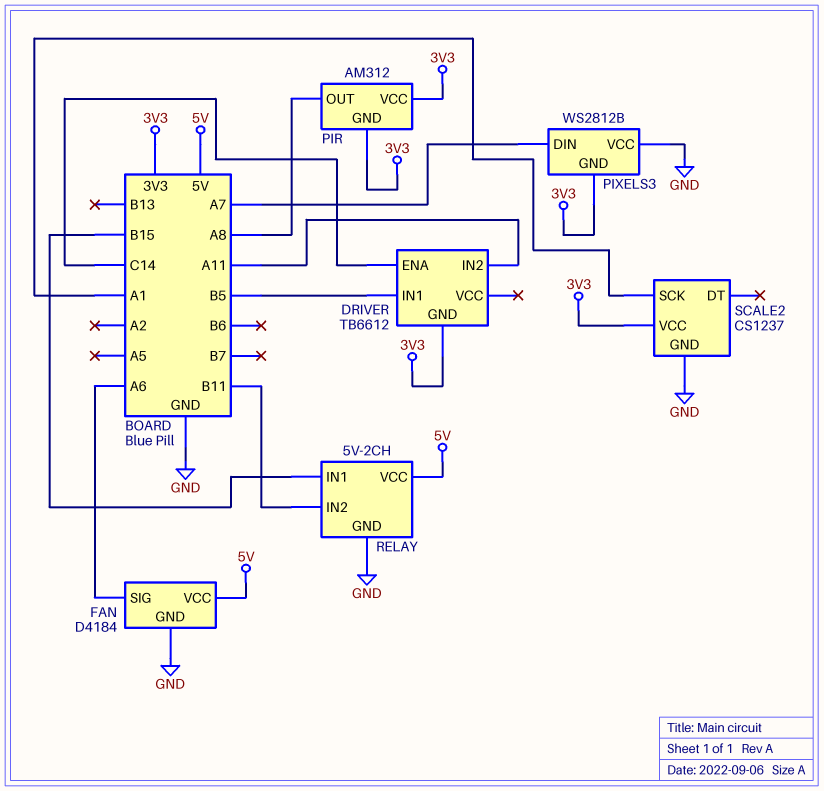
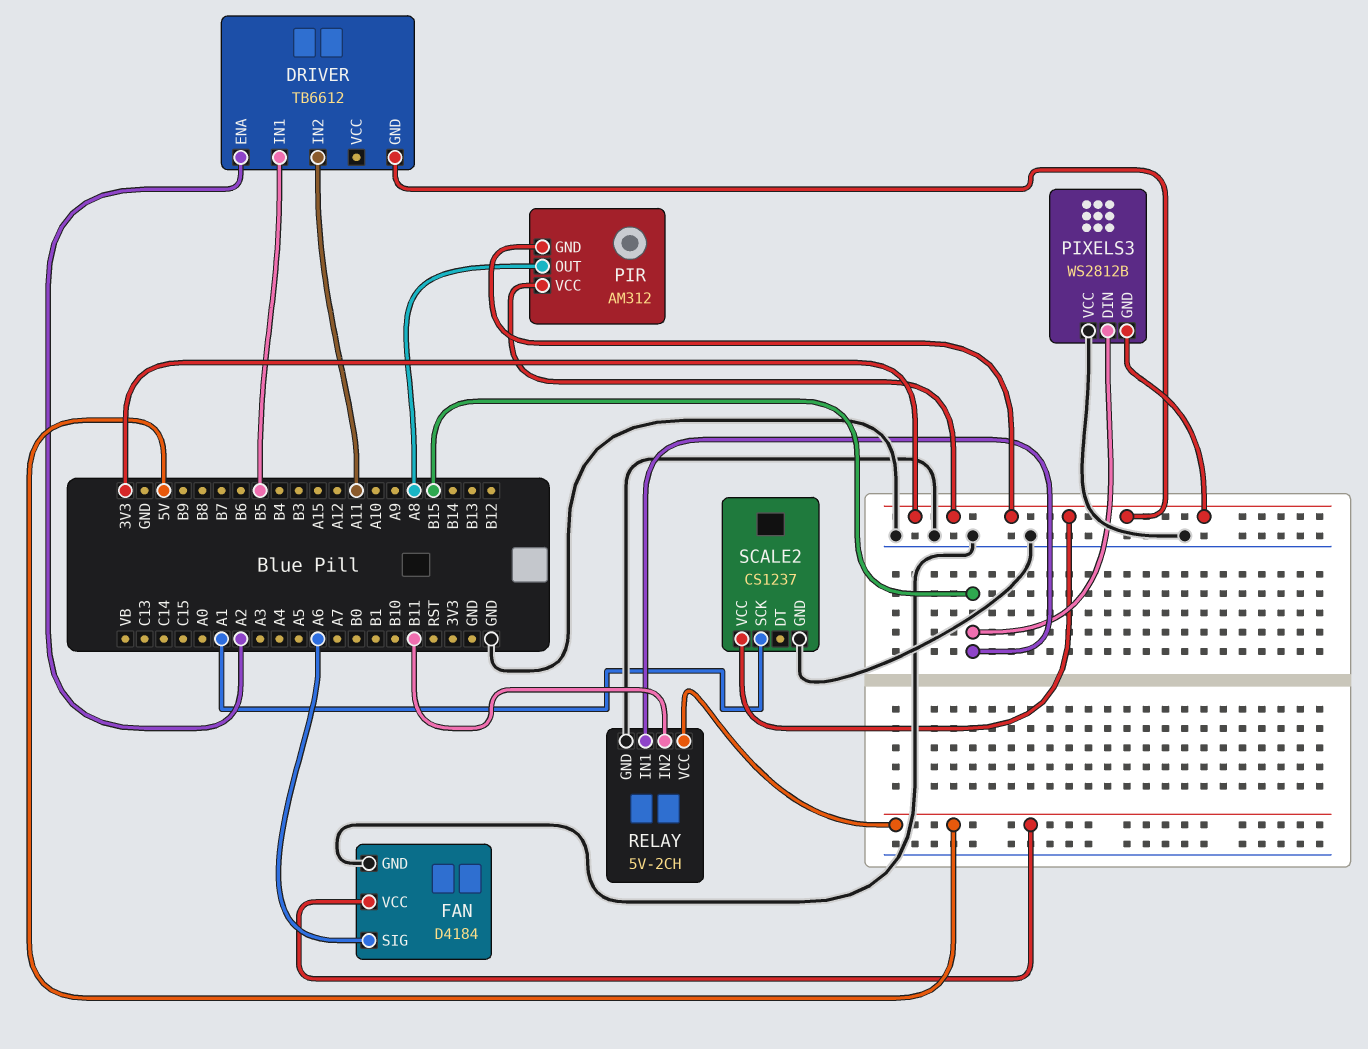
DRIVER pin ENA: C14 -> A2
PIXELS3 pin DIN: A7 -> B15

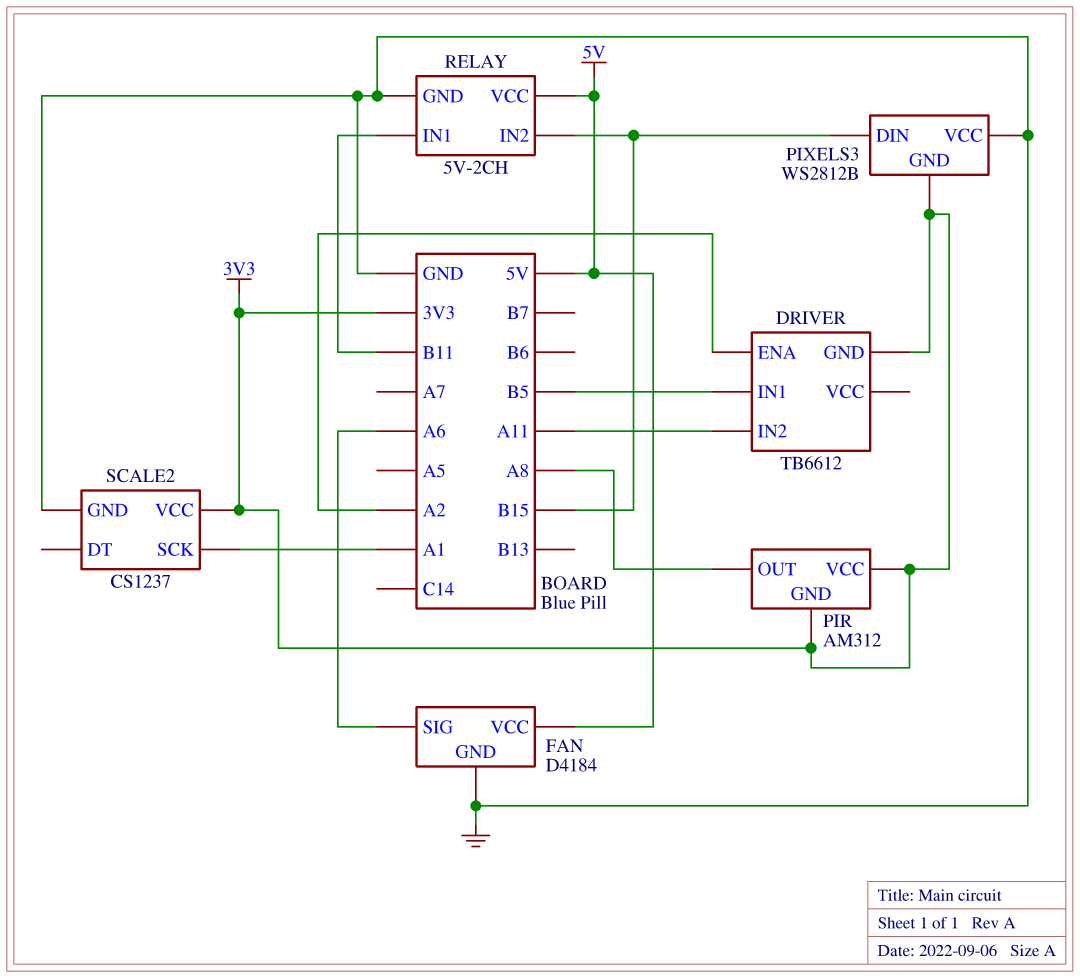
RELAY pin IN1: B15 -> B11
RELAY pin IN2: B11 -> B15

